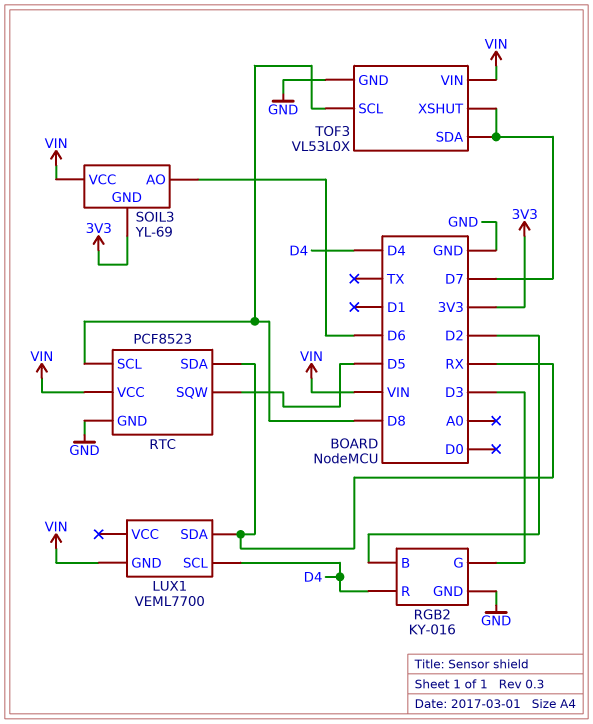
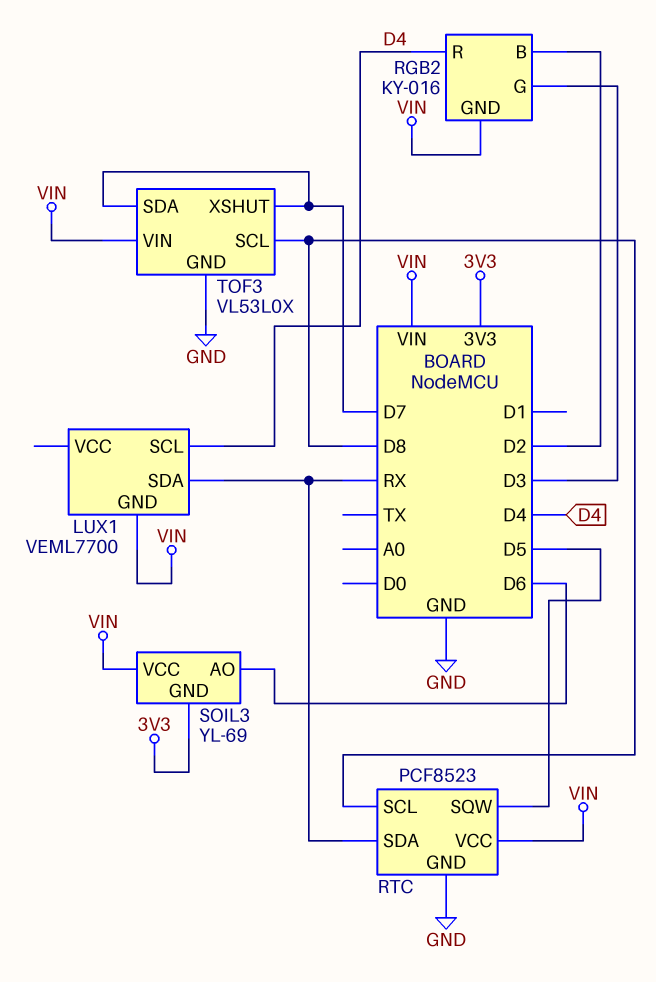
RGB2 pin GND: GND -> VIN

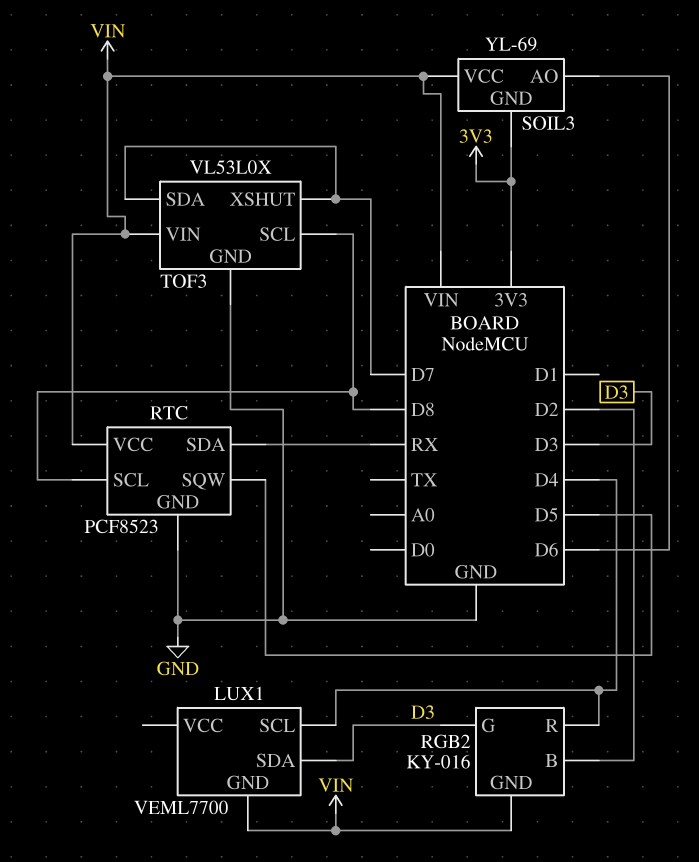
LUX1 pin SDA: RX -> D3

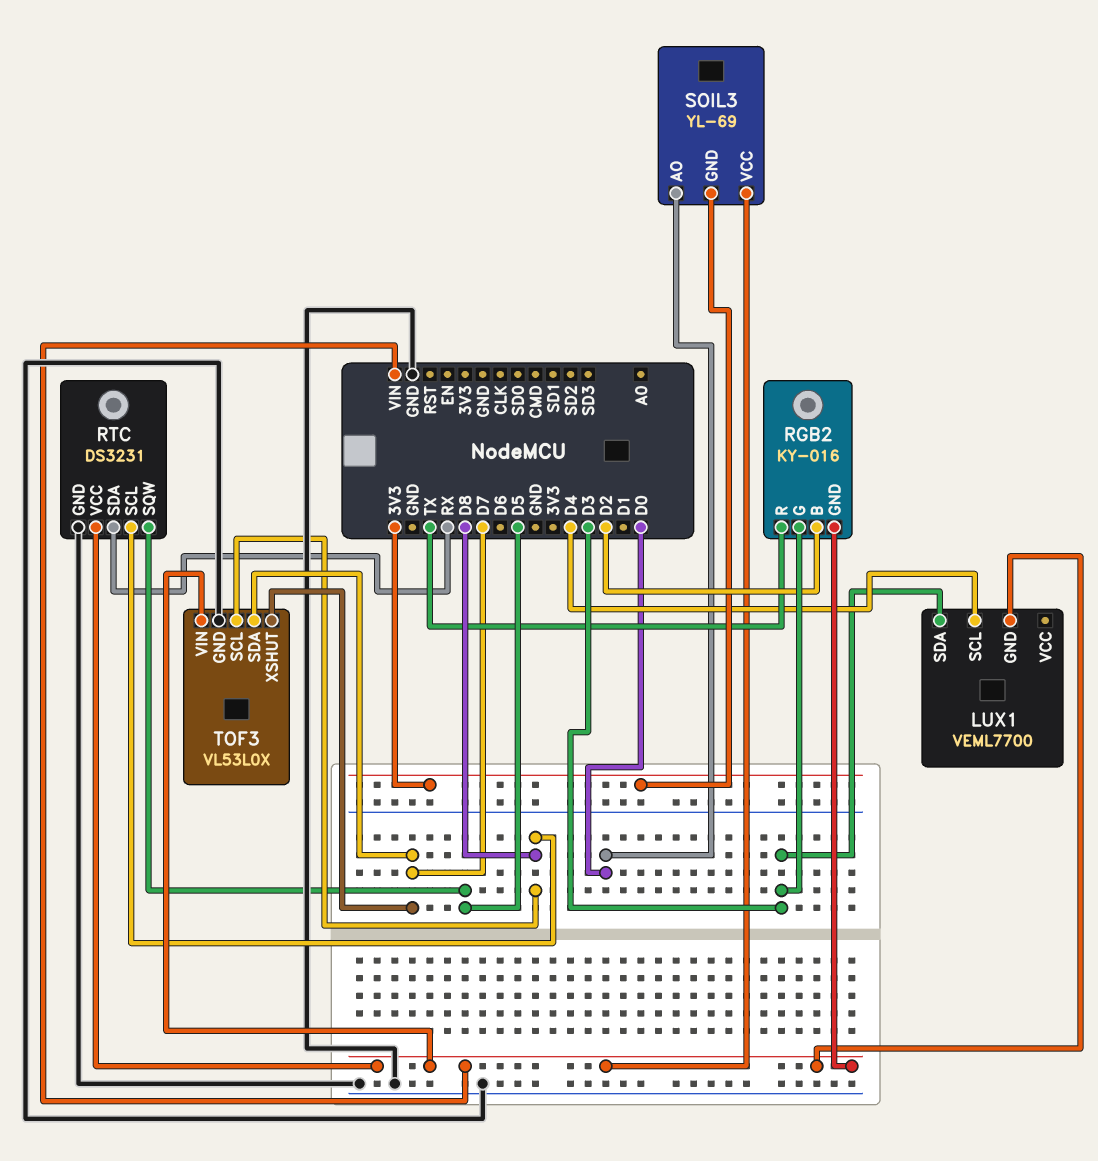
RGB2 pin R: D4 -> TX
RTC: PCF8523 -> DS3231
SOIL3 pin AO: D6 -> D0

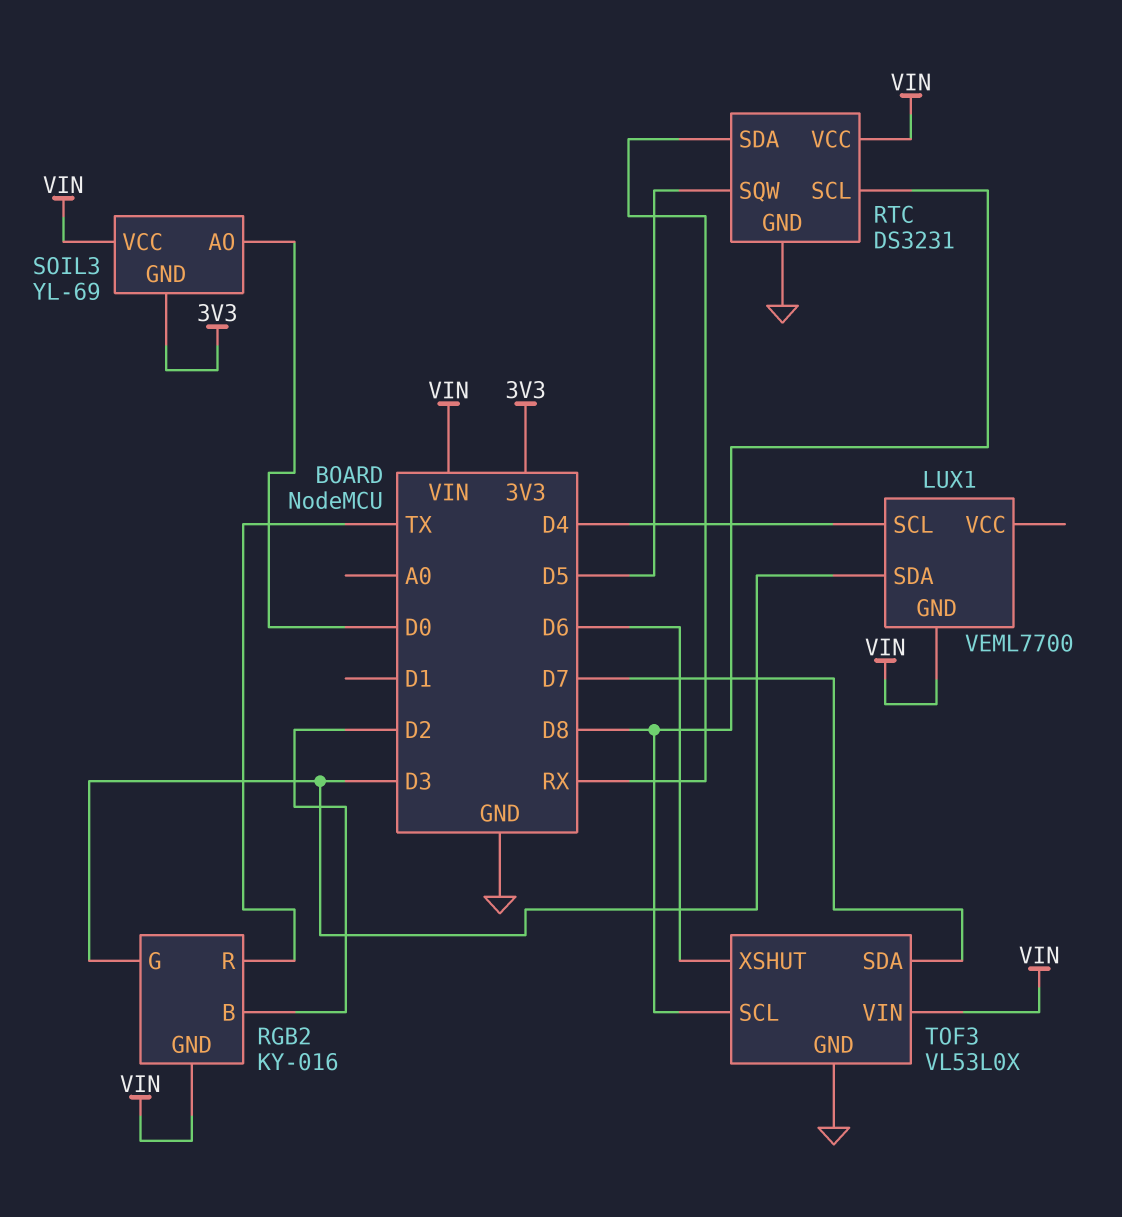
TOF3 pin XSHUT: D7 -> D6

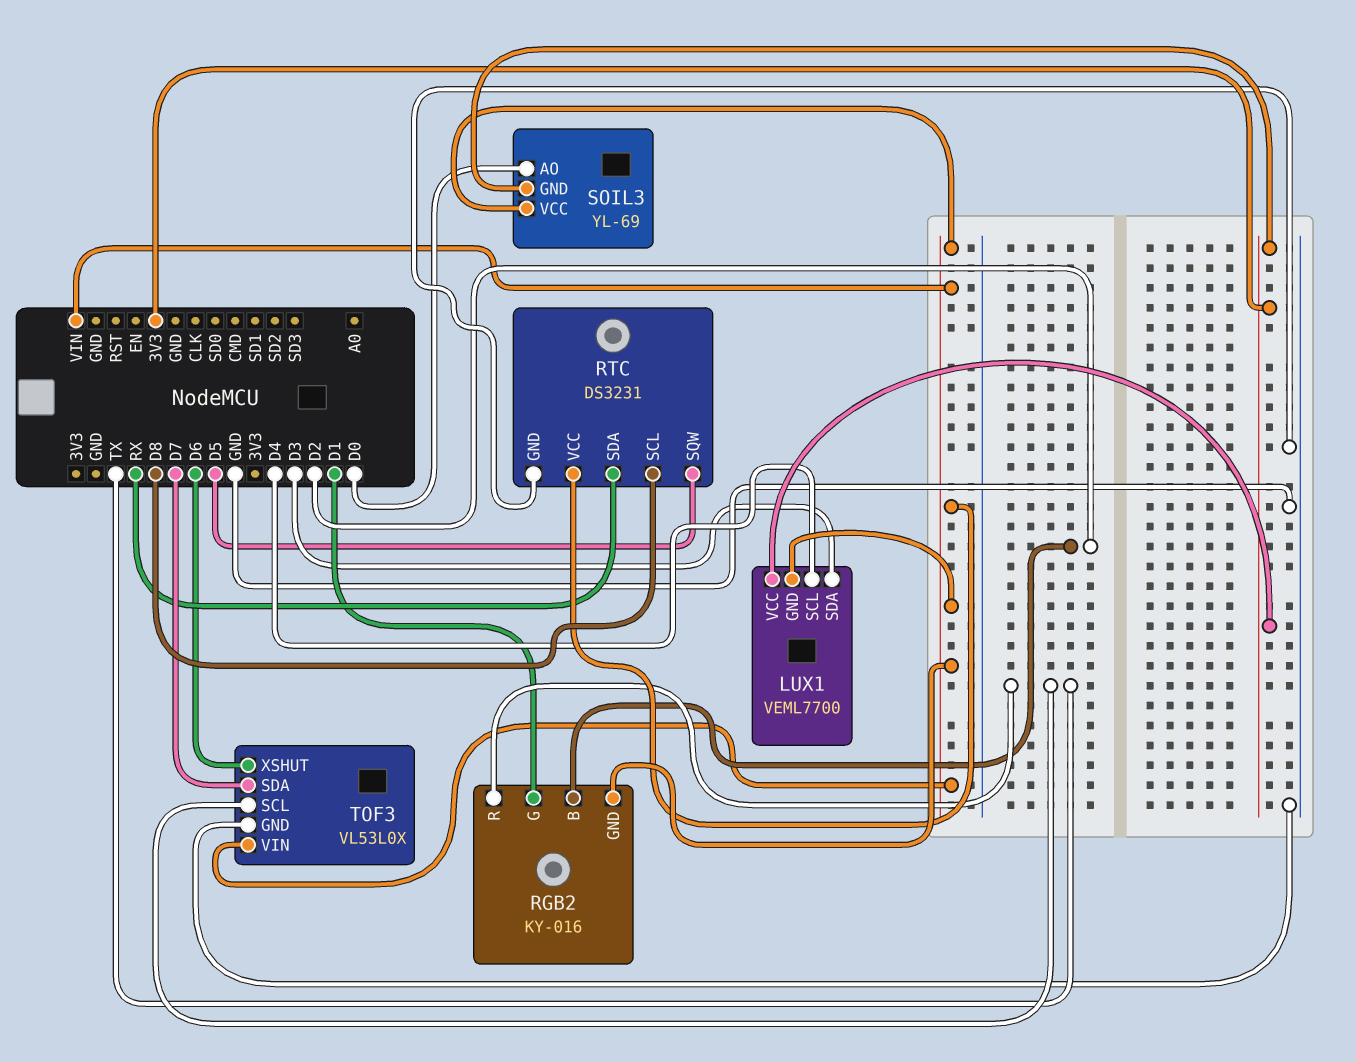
LUX1 pin VCC: none -> 3V3
RGB2 pin G: D3 -> D1
TOF3 pin SCL: D8 -> TX

